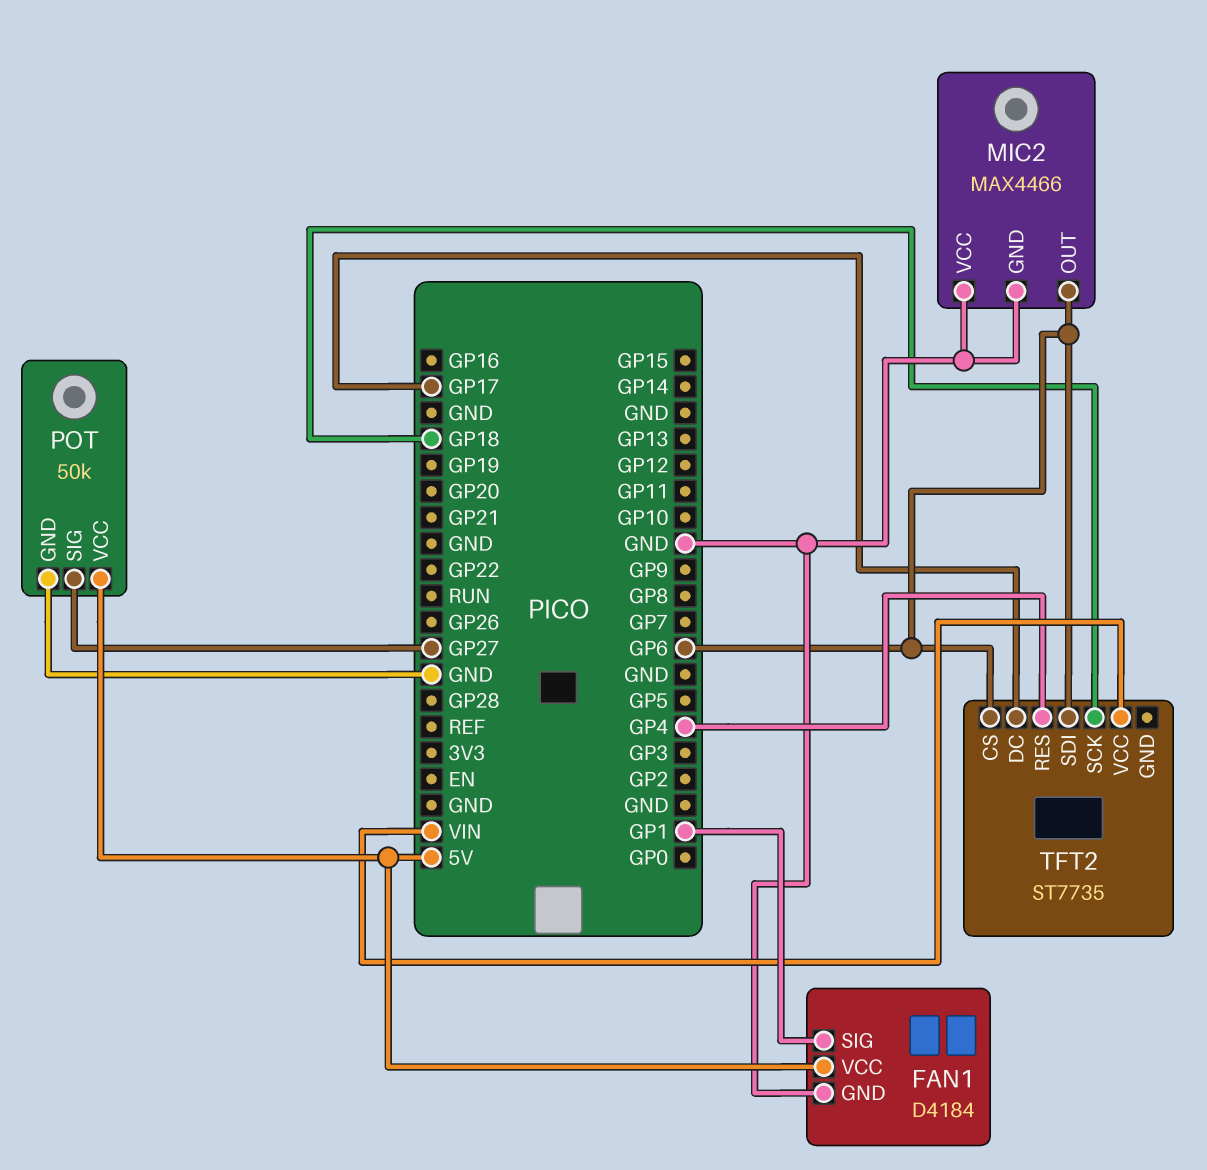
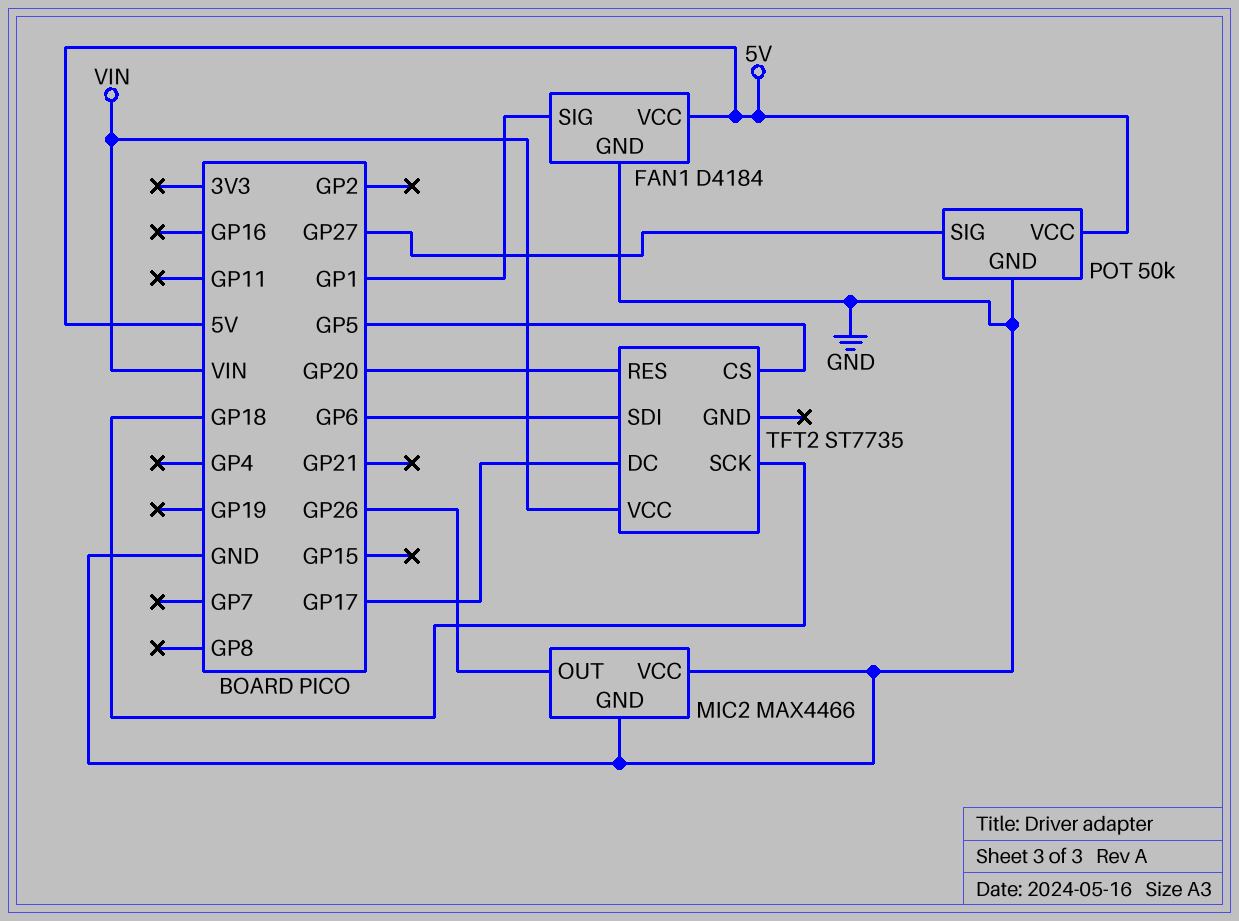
MIC2 pin OUT: GP6 -> GP26
TFT2 pin CS: GP6 -> GP5
TFT2 pin RES: GP4 -> GP20

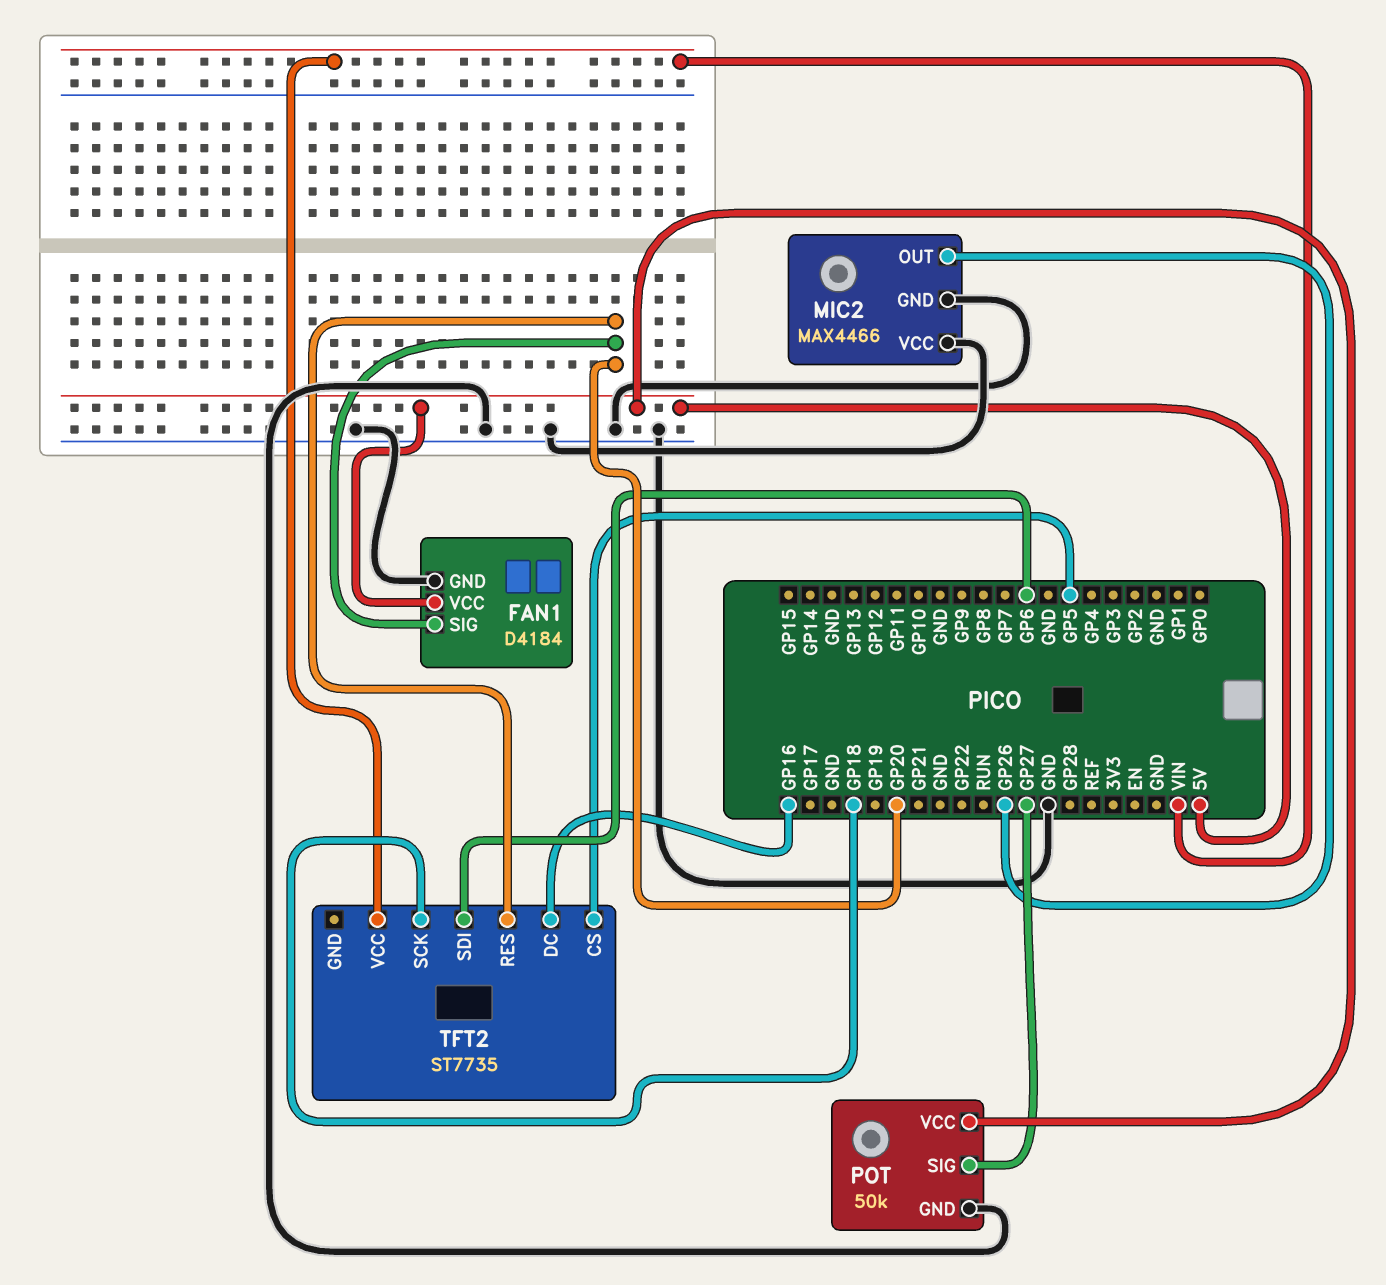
FAN1 pin SIG: GP1 -> GP20
TFT2 pin DC: GP17 -> GP16

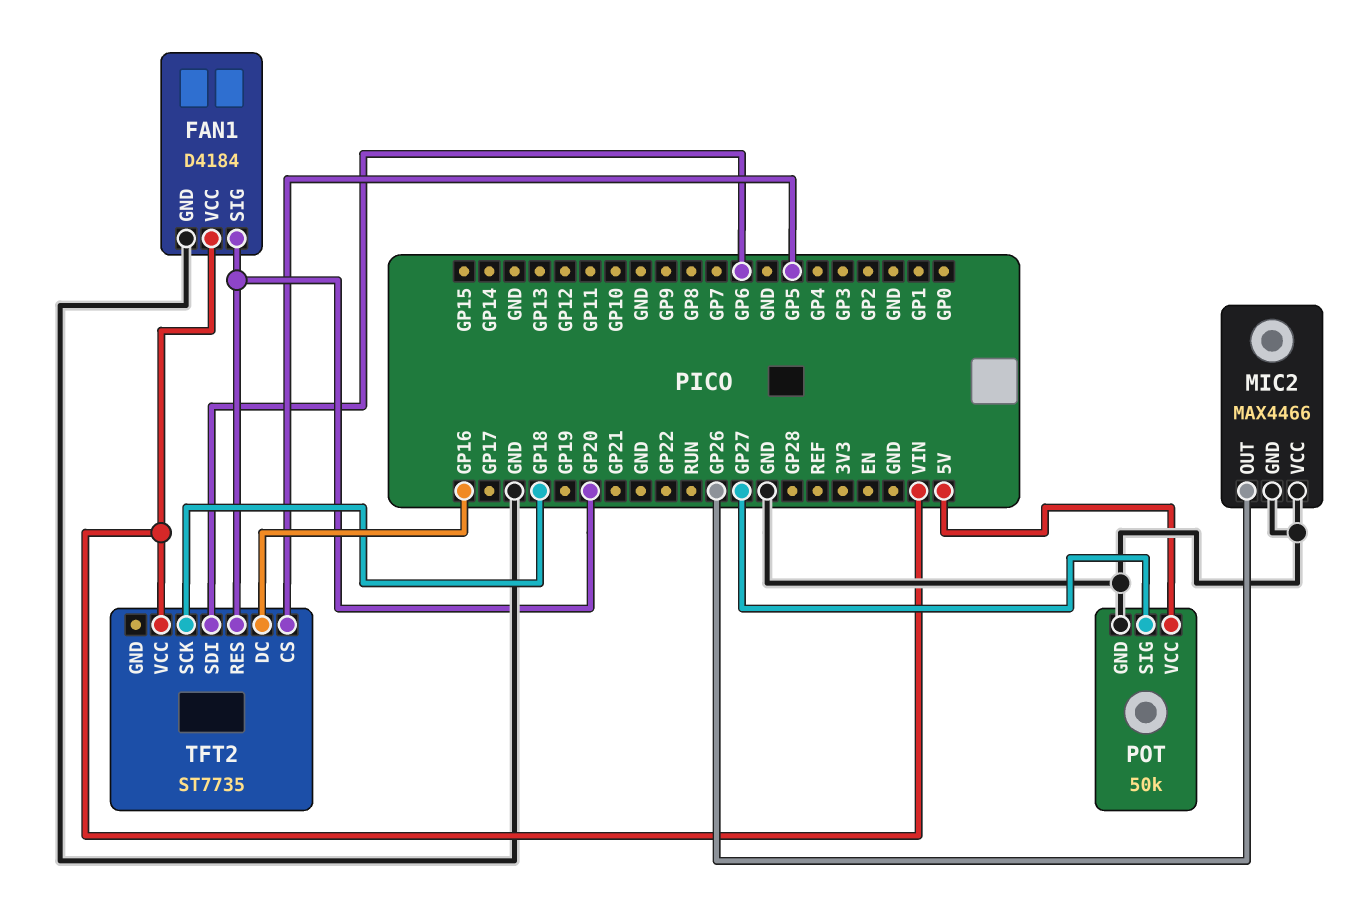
FAN1 pin VCC: 5V -> VIN

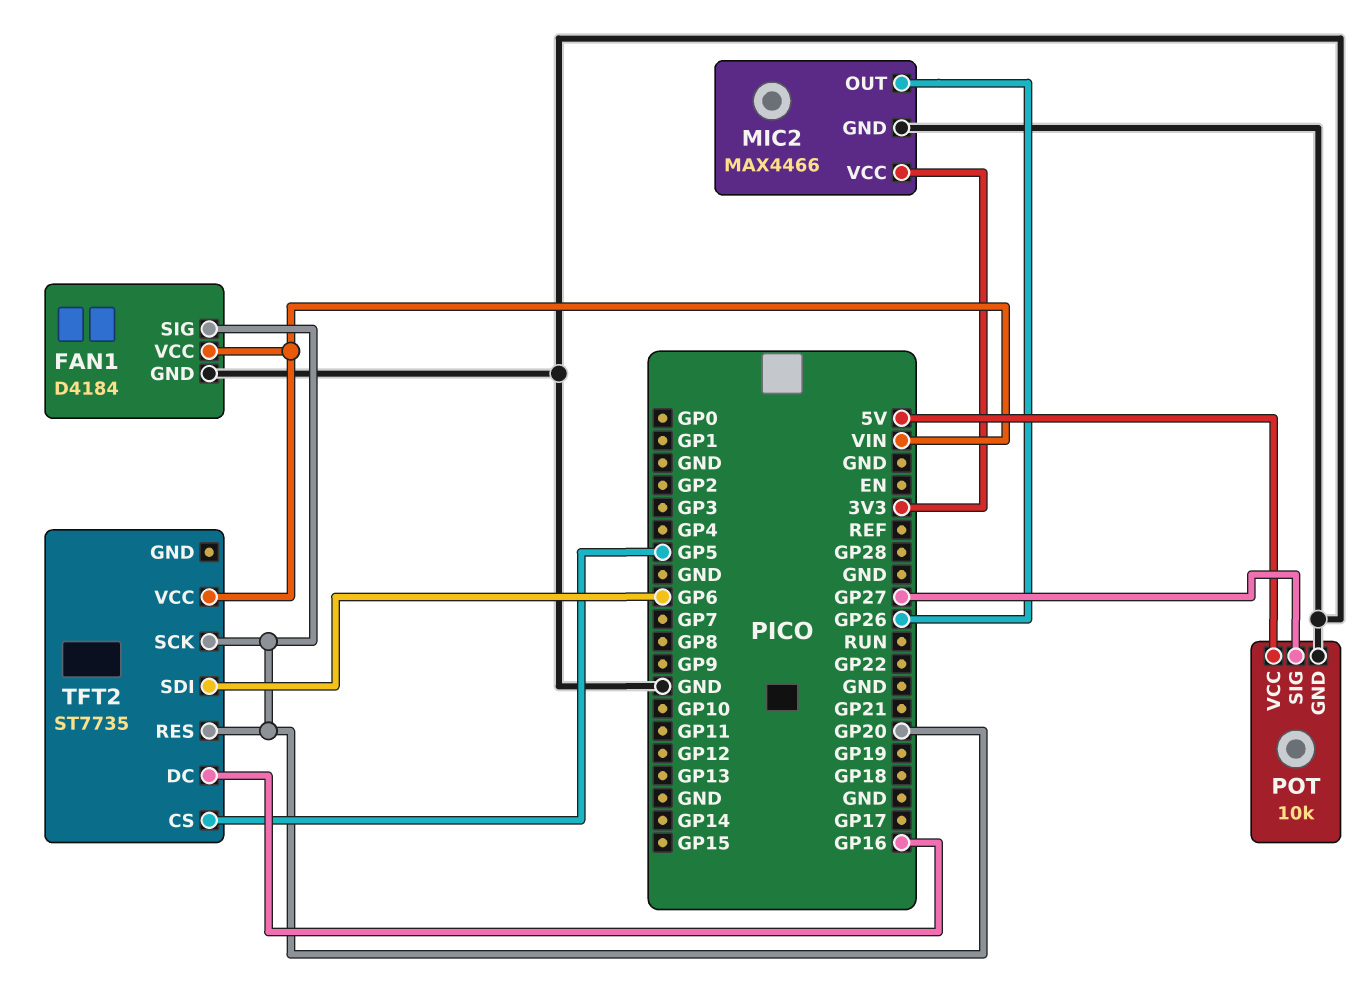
MIC2 pin VCC: GND -> 3V3
POT: 50k -> 10k
TFT2 pin SCK: GP18 -> GP20

